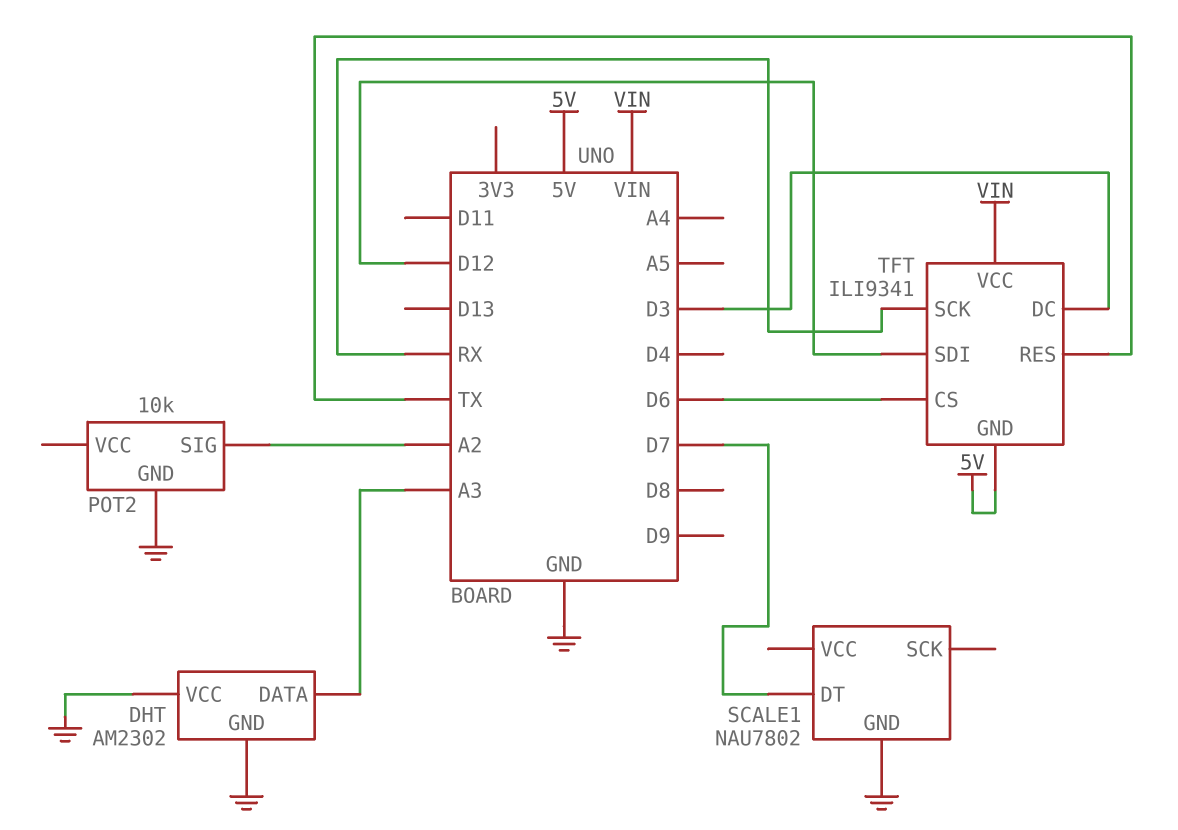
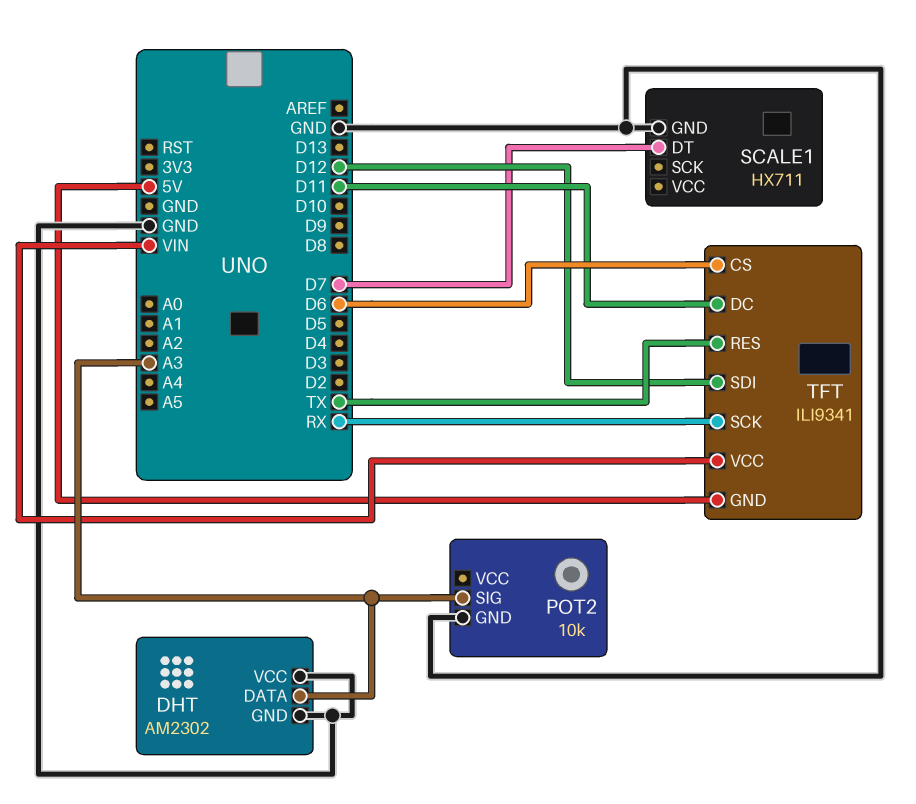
POT2 pin SIG: A2 -> A3
SCALE1: NAU7802 -> HX711
TFT pin DC: D3 -> D11

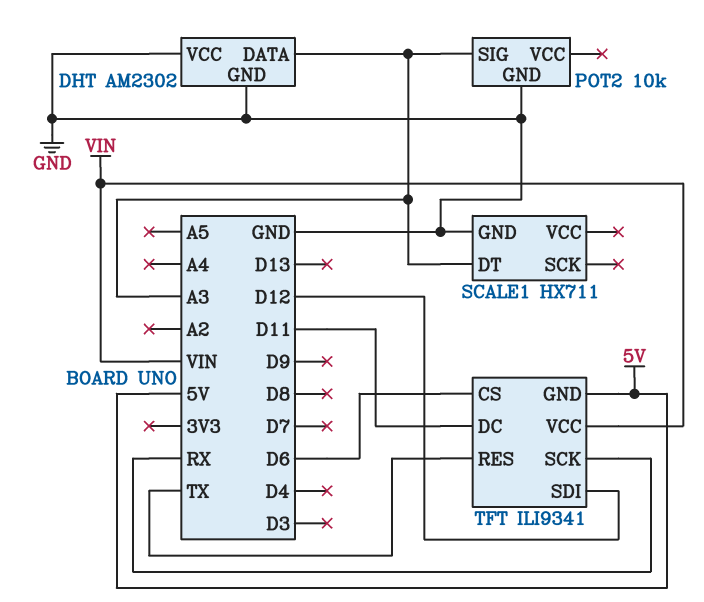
SCALE1 pin DT: D7 -> A3

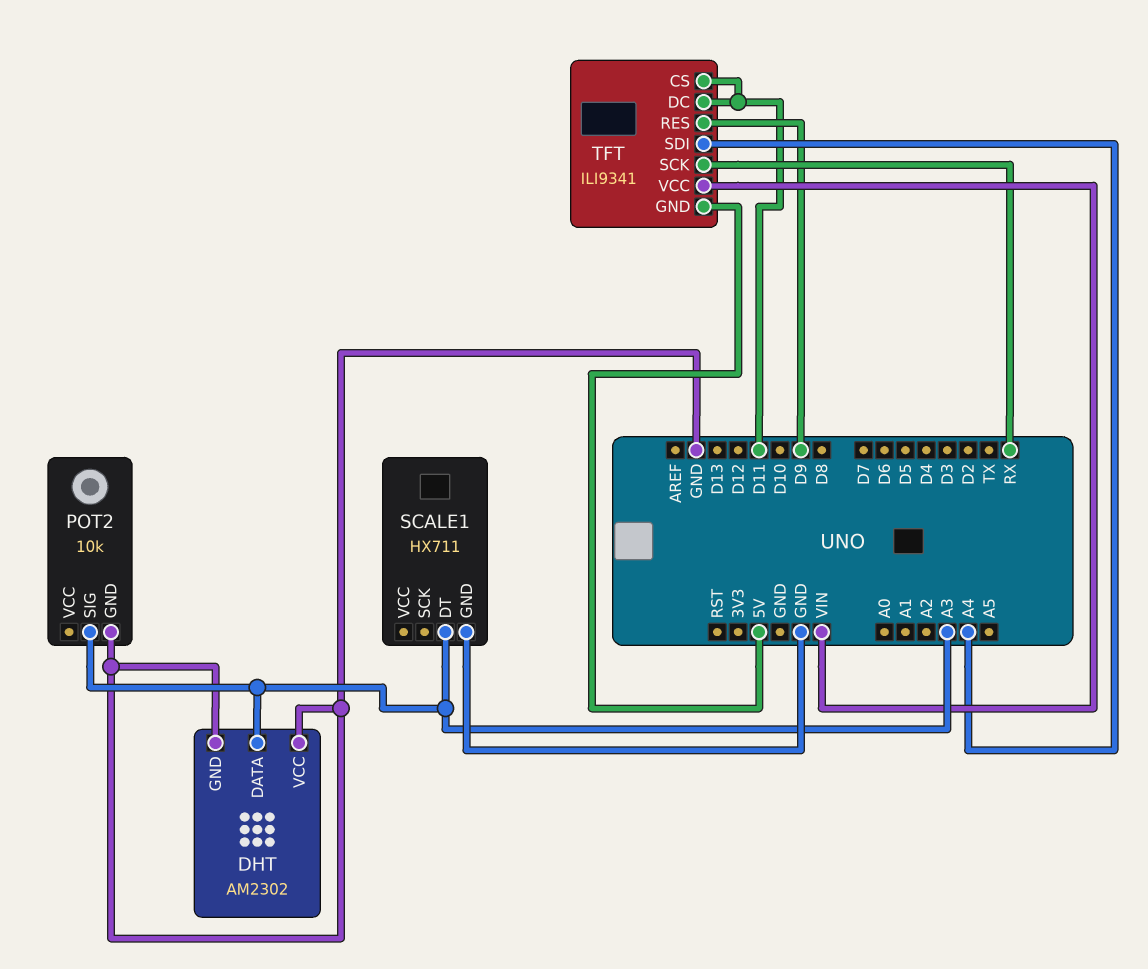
TFT pin CS: D6 -> D11
TFT pin RES: TX -> D9
TFT pin SDI: D12 -> A4

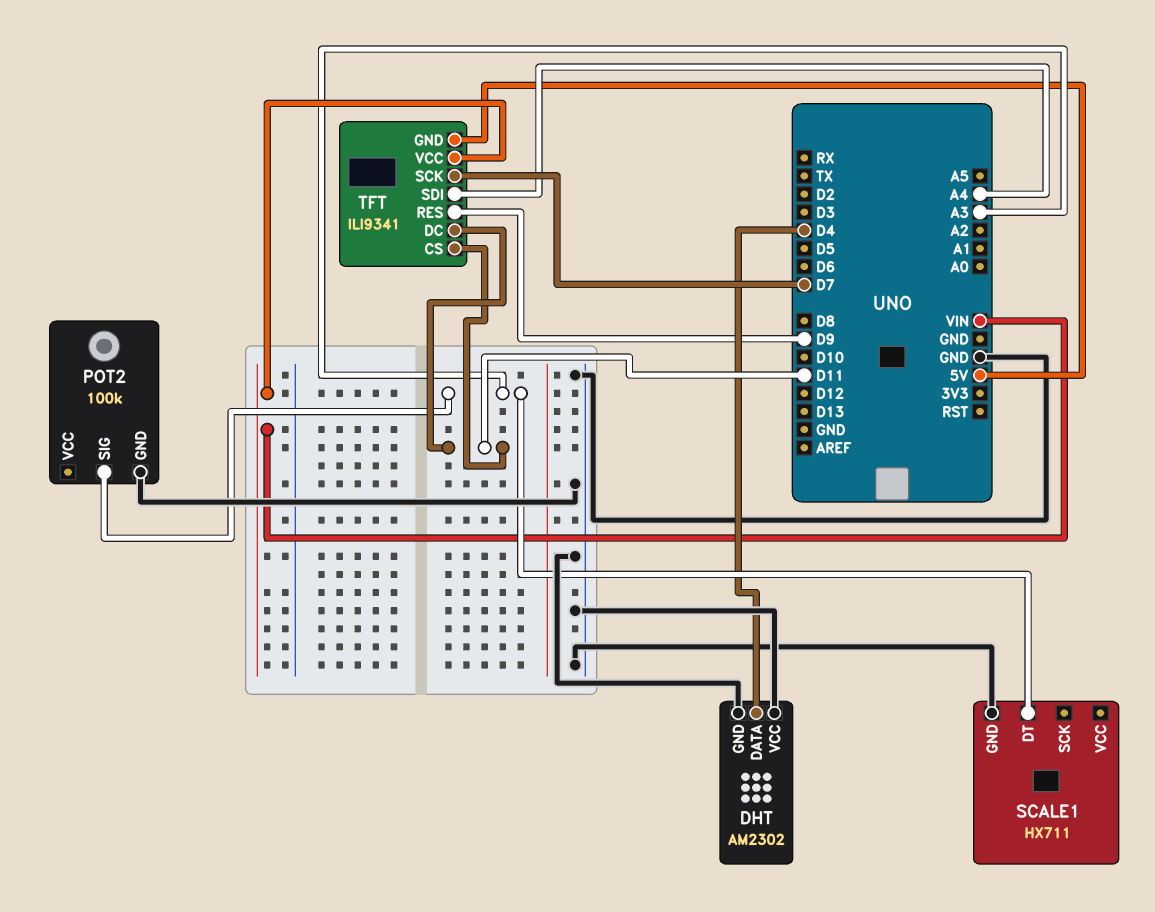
DHT pin DATA: A3 -> D4
POT2: 10k -> 100k
TFT pin SCK: RX -> D7

